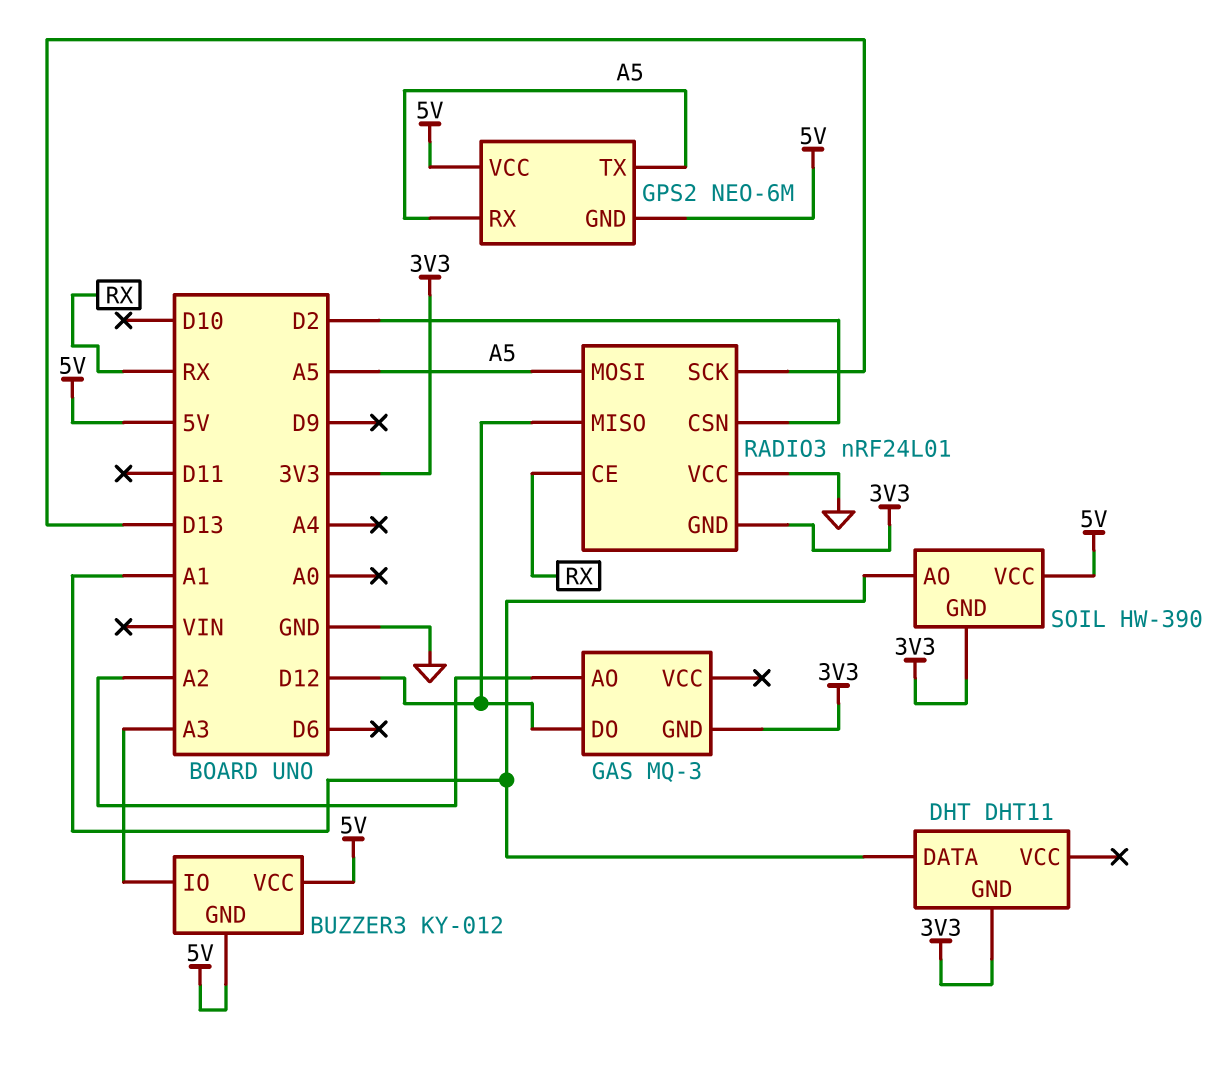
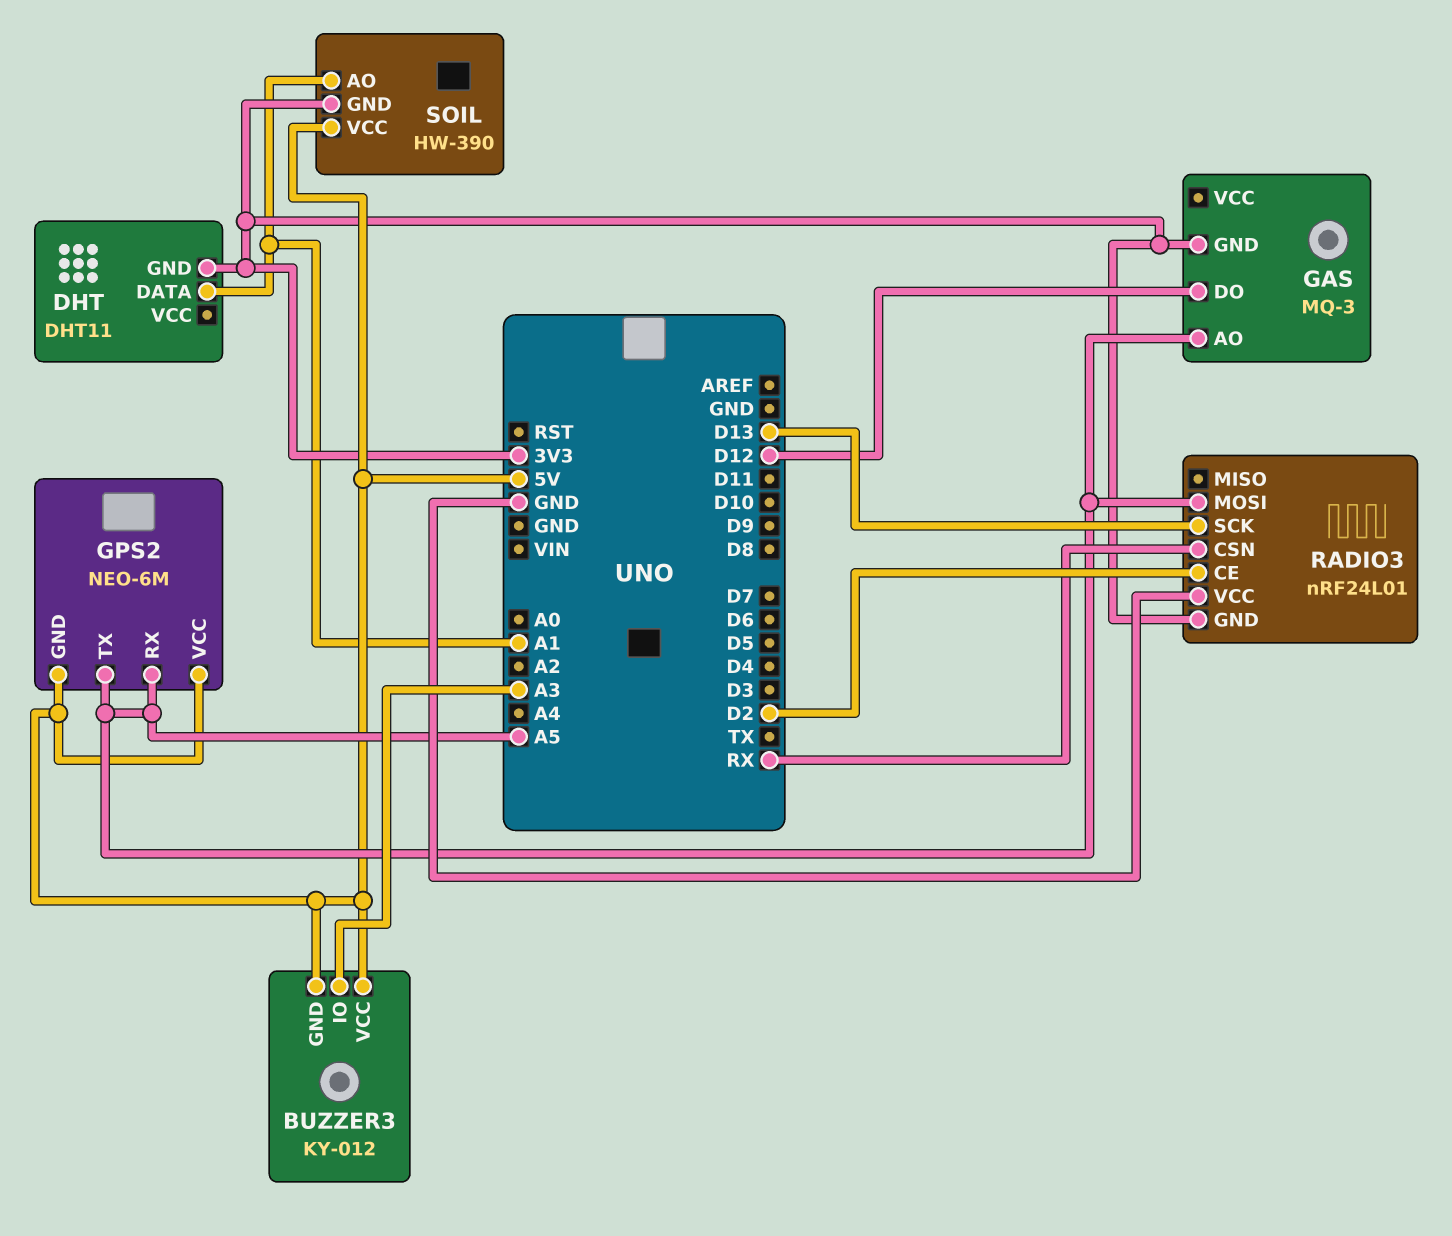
GAS pin AO: A2 -> A5
RADIO3 pin CE: RX -> D2
RADIO3 pin CSN: D2 -> RX
RADIO3 pin MISO: D12 -> none

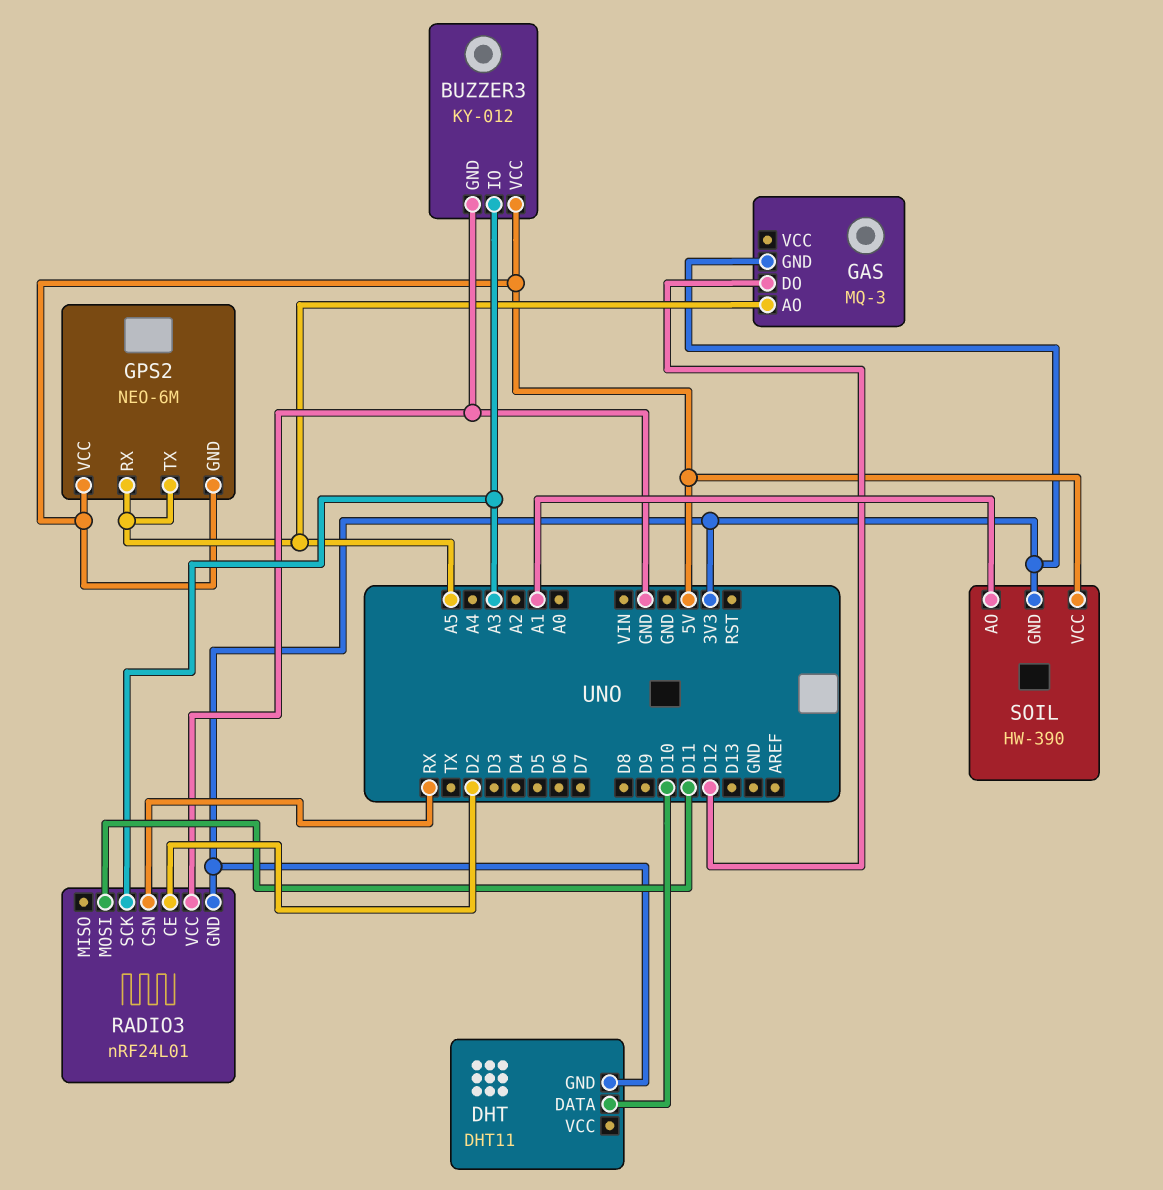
BUZZER3 pin GND: 5V -> GND
DHT pin DATA: A1 -> D10
RADIO3 pin MOSI: A5 -> D11
RADIO3 pin SCK: D13 -> A3

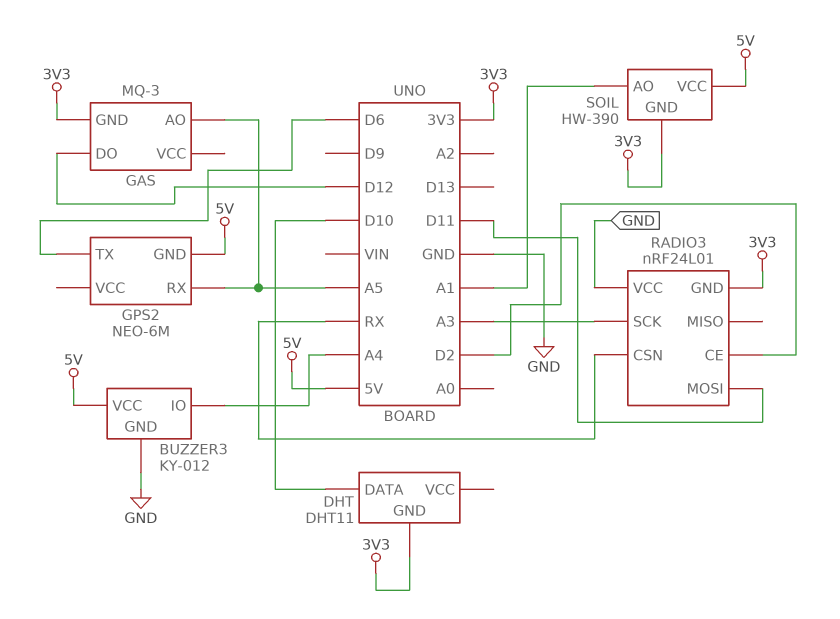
BUZZER3 pin IO: A3 -> A4
GPS2 pin TX: A5 -> D6
GPS2 pin VCC: 5V -> none

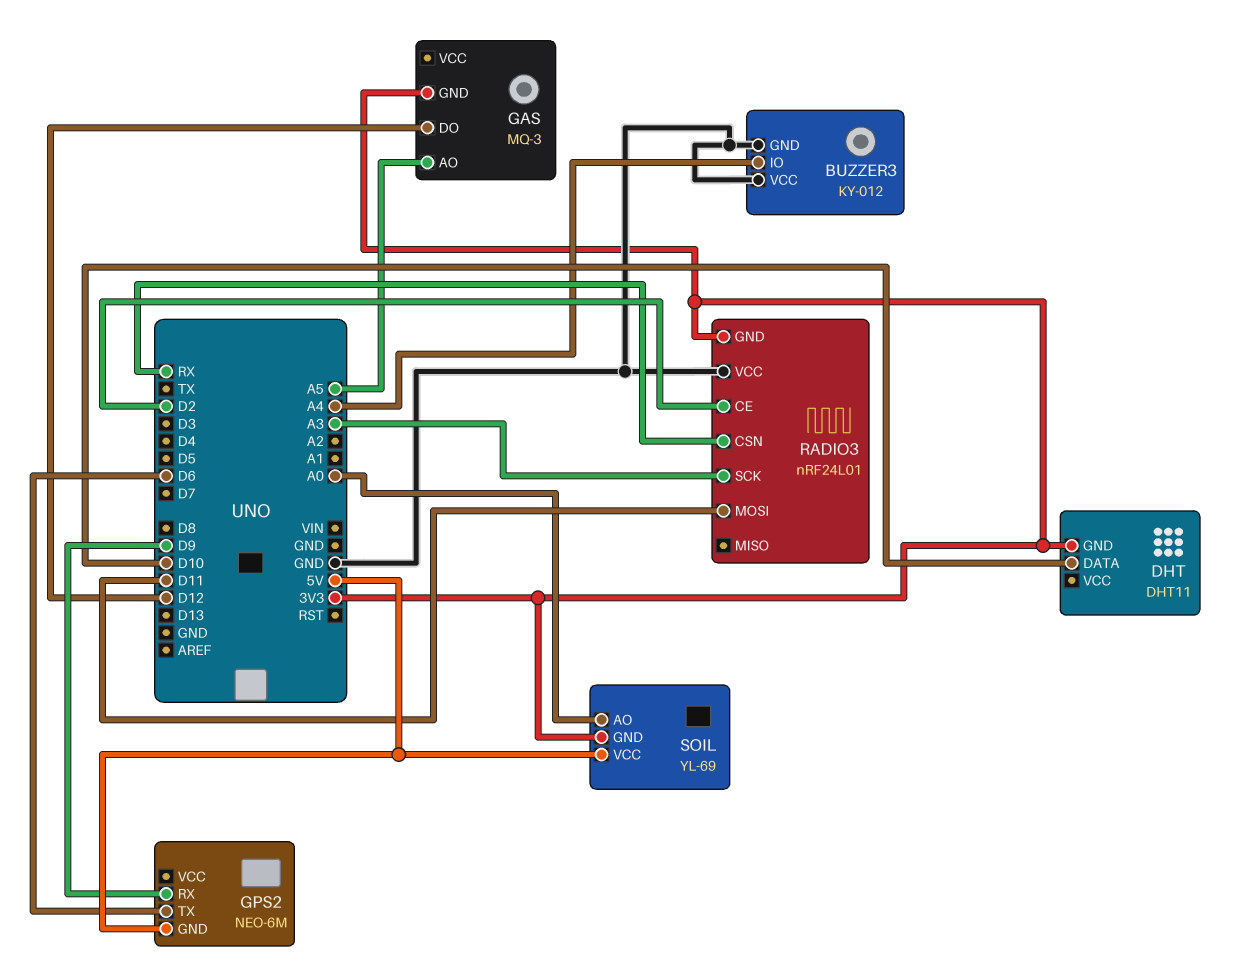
BUZZER3 pin VCC: 5V -> GND
GPS2 pin RX: A5 -> D9
SOIL: HW-390 -> YL-69
SOIL pin AO: A1 -> A0

